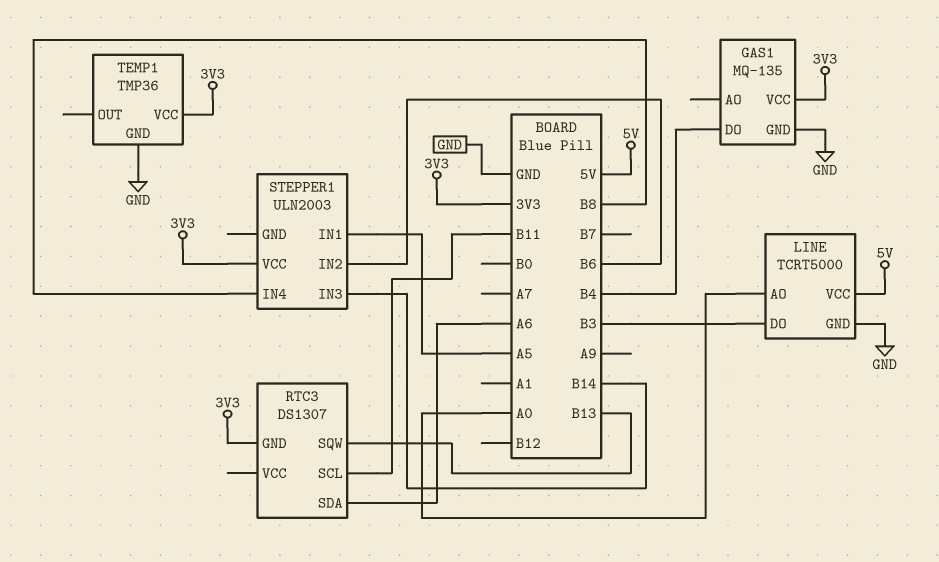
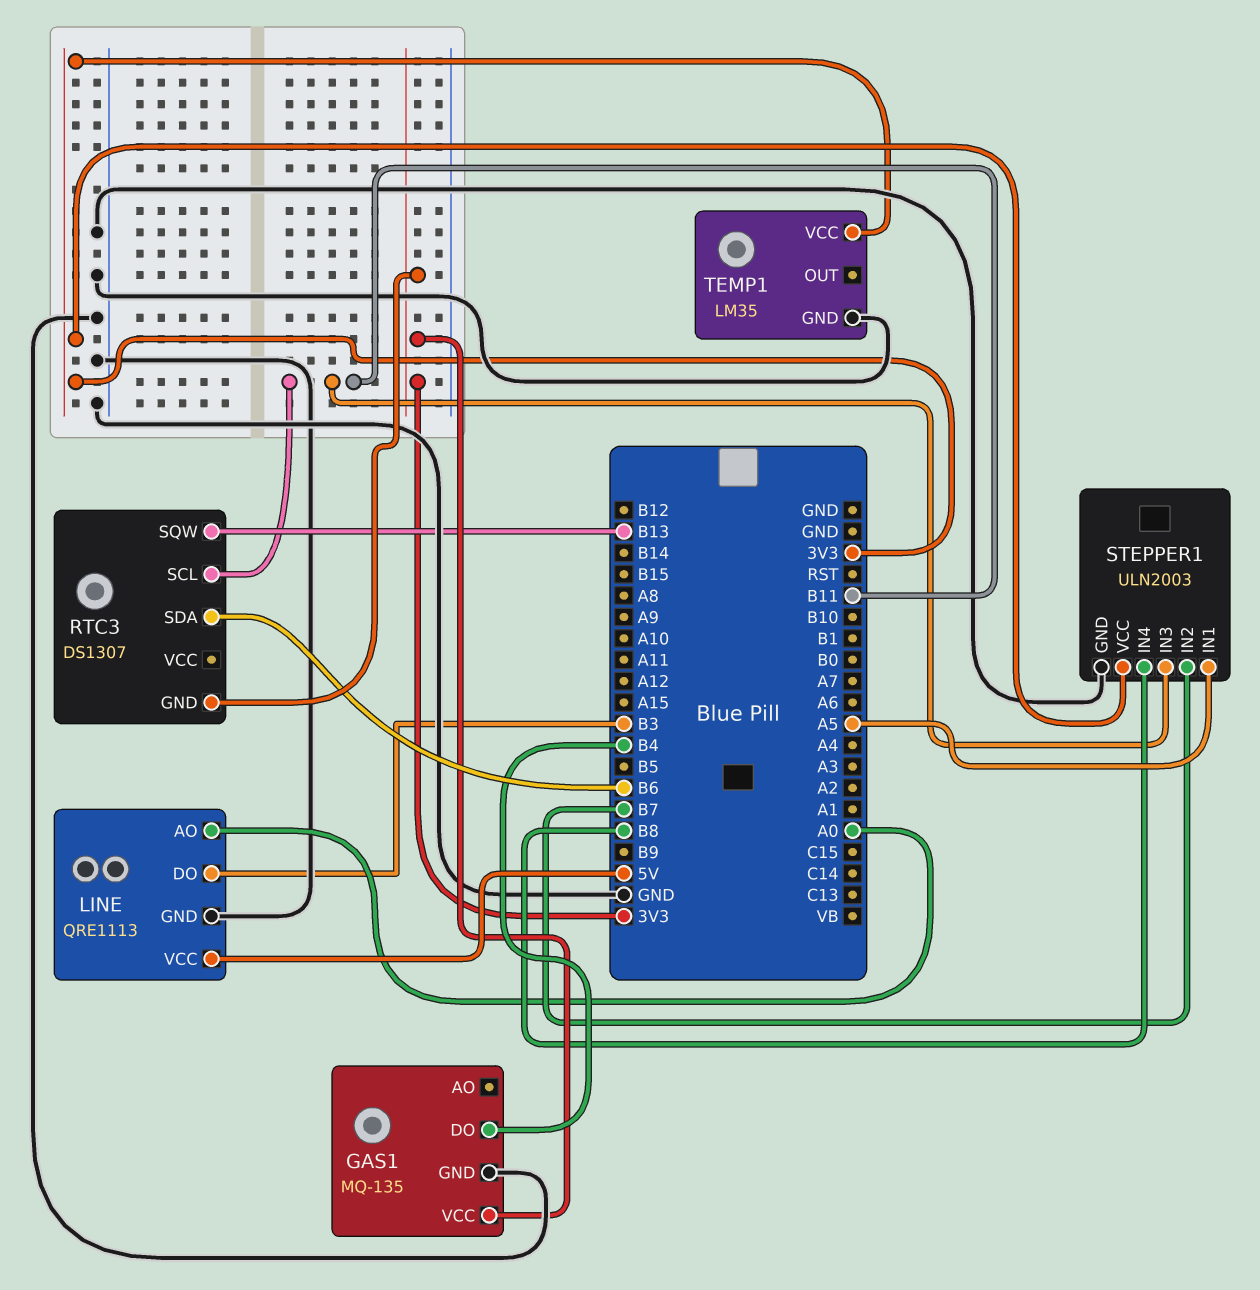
LINE: TCRT5000 -> QRE1113
RTC3 pin SDA: A6 -> B6
STEPPER1 pin GND: none -> GND
STEPPER1 pin IN2: B6 -> B7
STEPPER1 pin IN3: B14 -> B11
TEMP1: TMP36 -> LM35

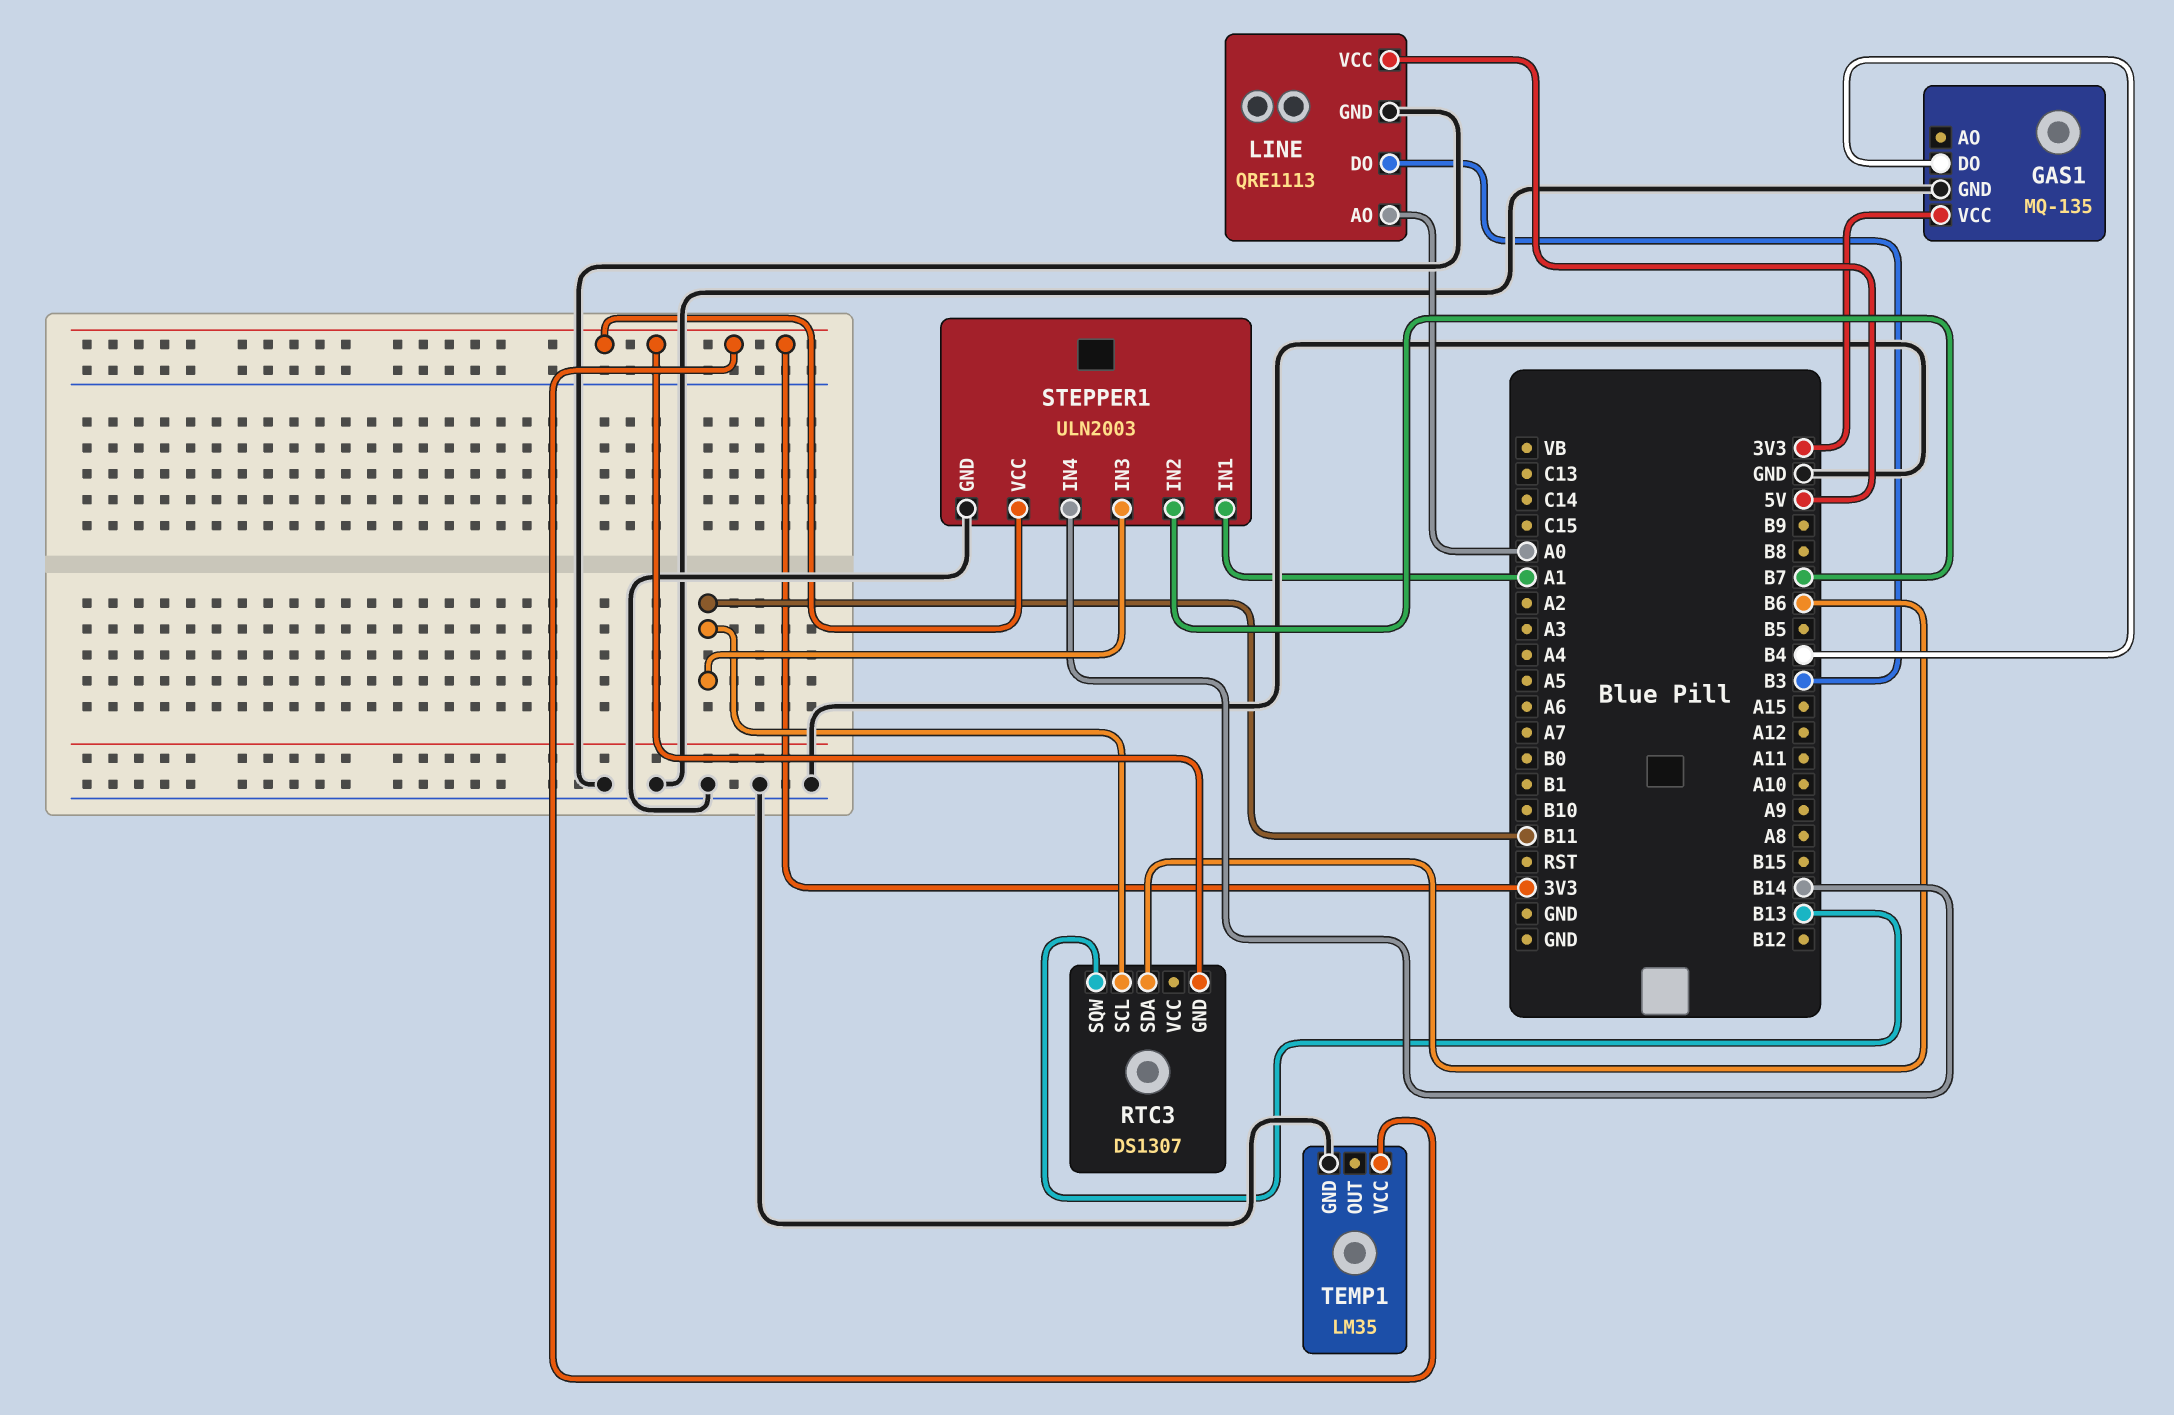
STEPPER1 pin IN1: A5 -> A1
STEPPER1 pin IN4: B8 -> B14

